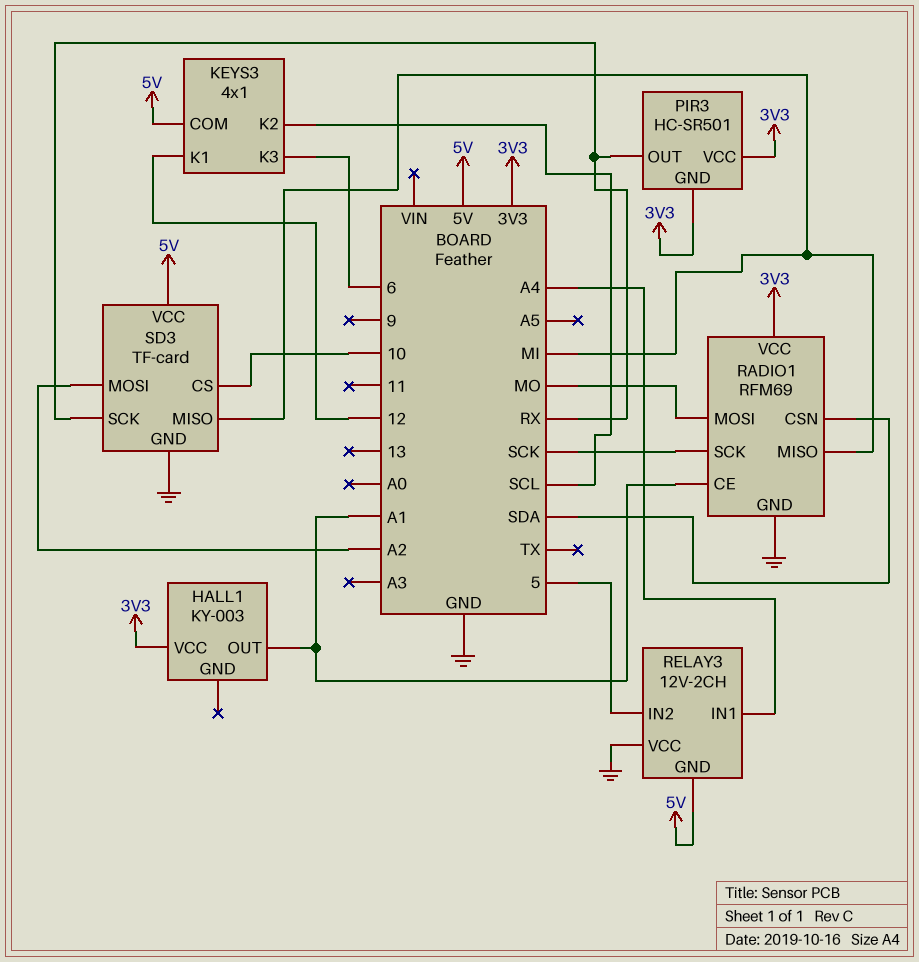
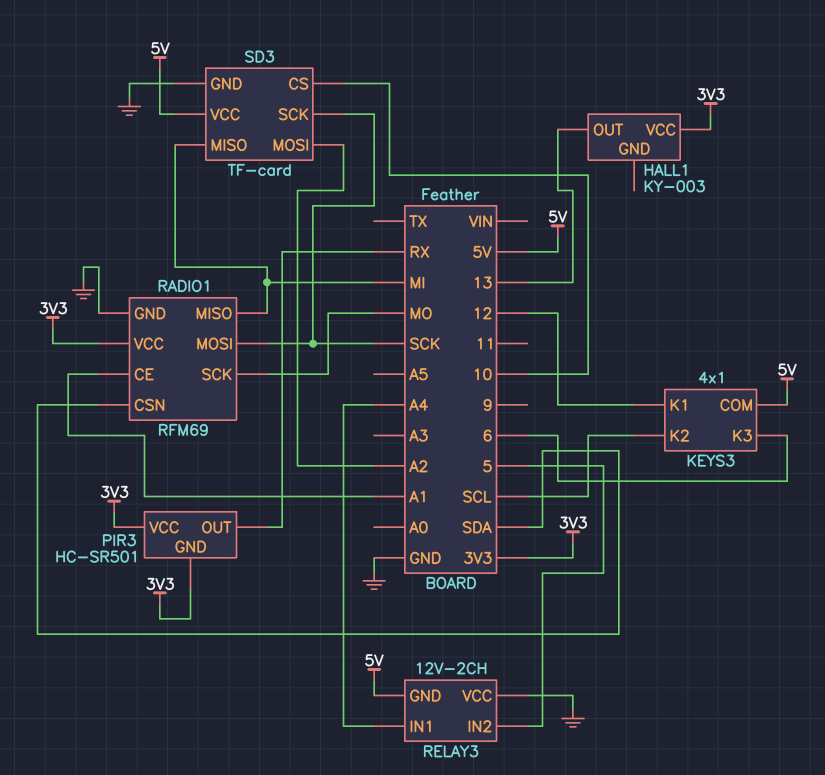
HALL1 pin OUT: A1 -> 13
RADIO1 pin MOSI: MO -> SCK
RADIO1 pin SCK: SCK -> MO
SD3 pin SCK: RX -> SCK

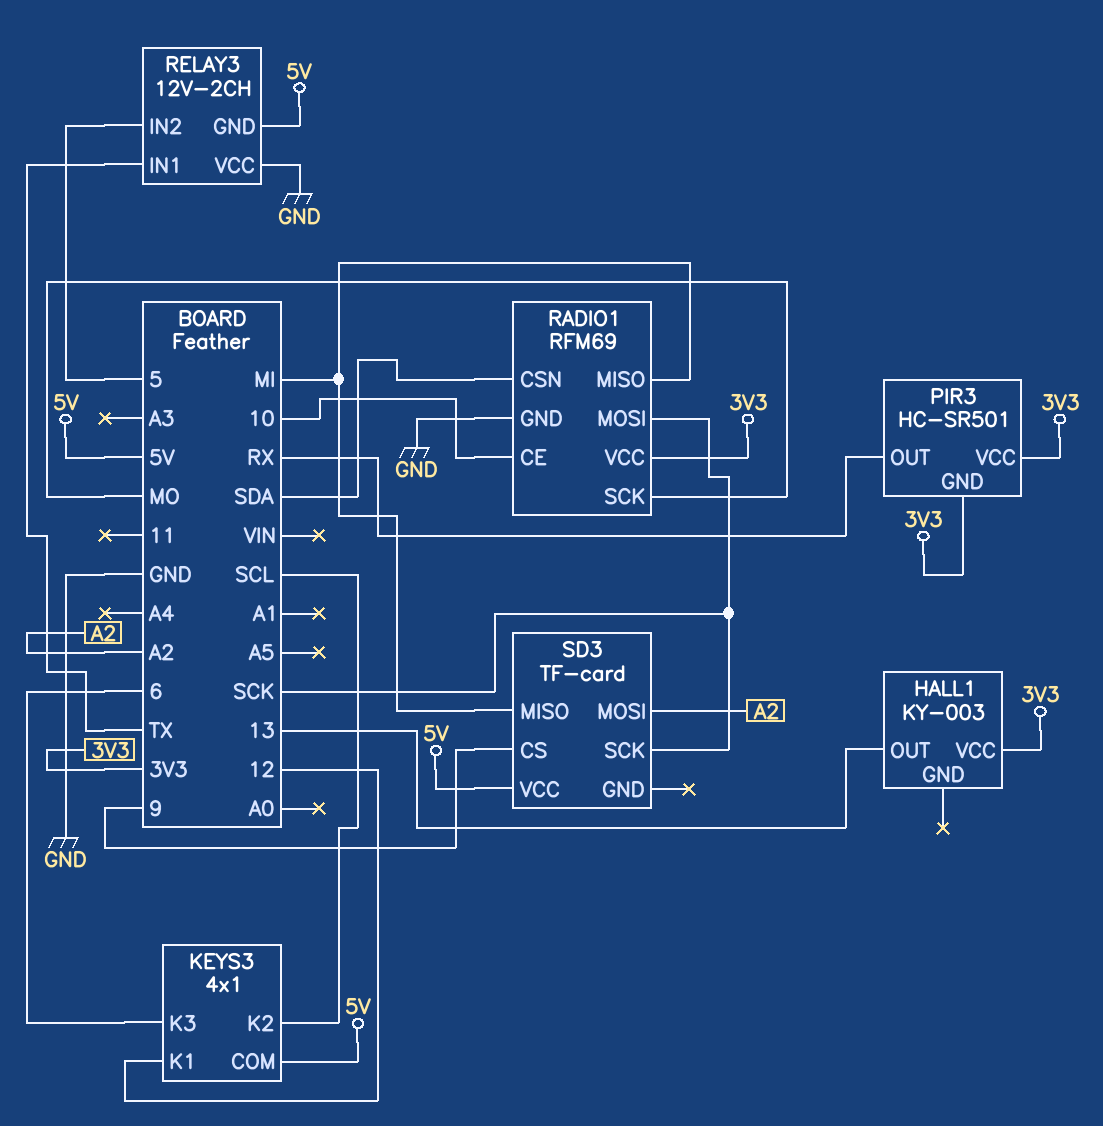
RADIO1 pin CE: A1 -> 10
RELAY3 pin IN1: A4 -> TX
SD3 pin CS: 10 -> 9
SD3 pin GND: GND -> none

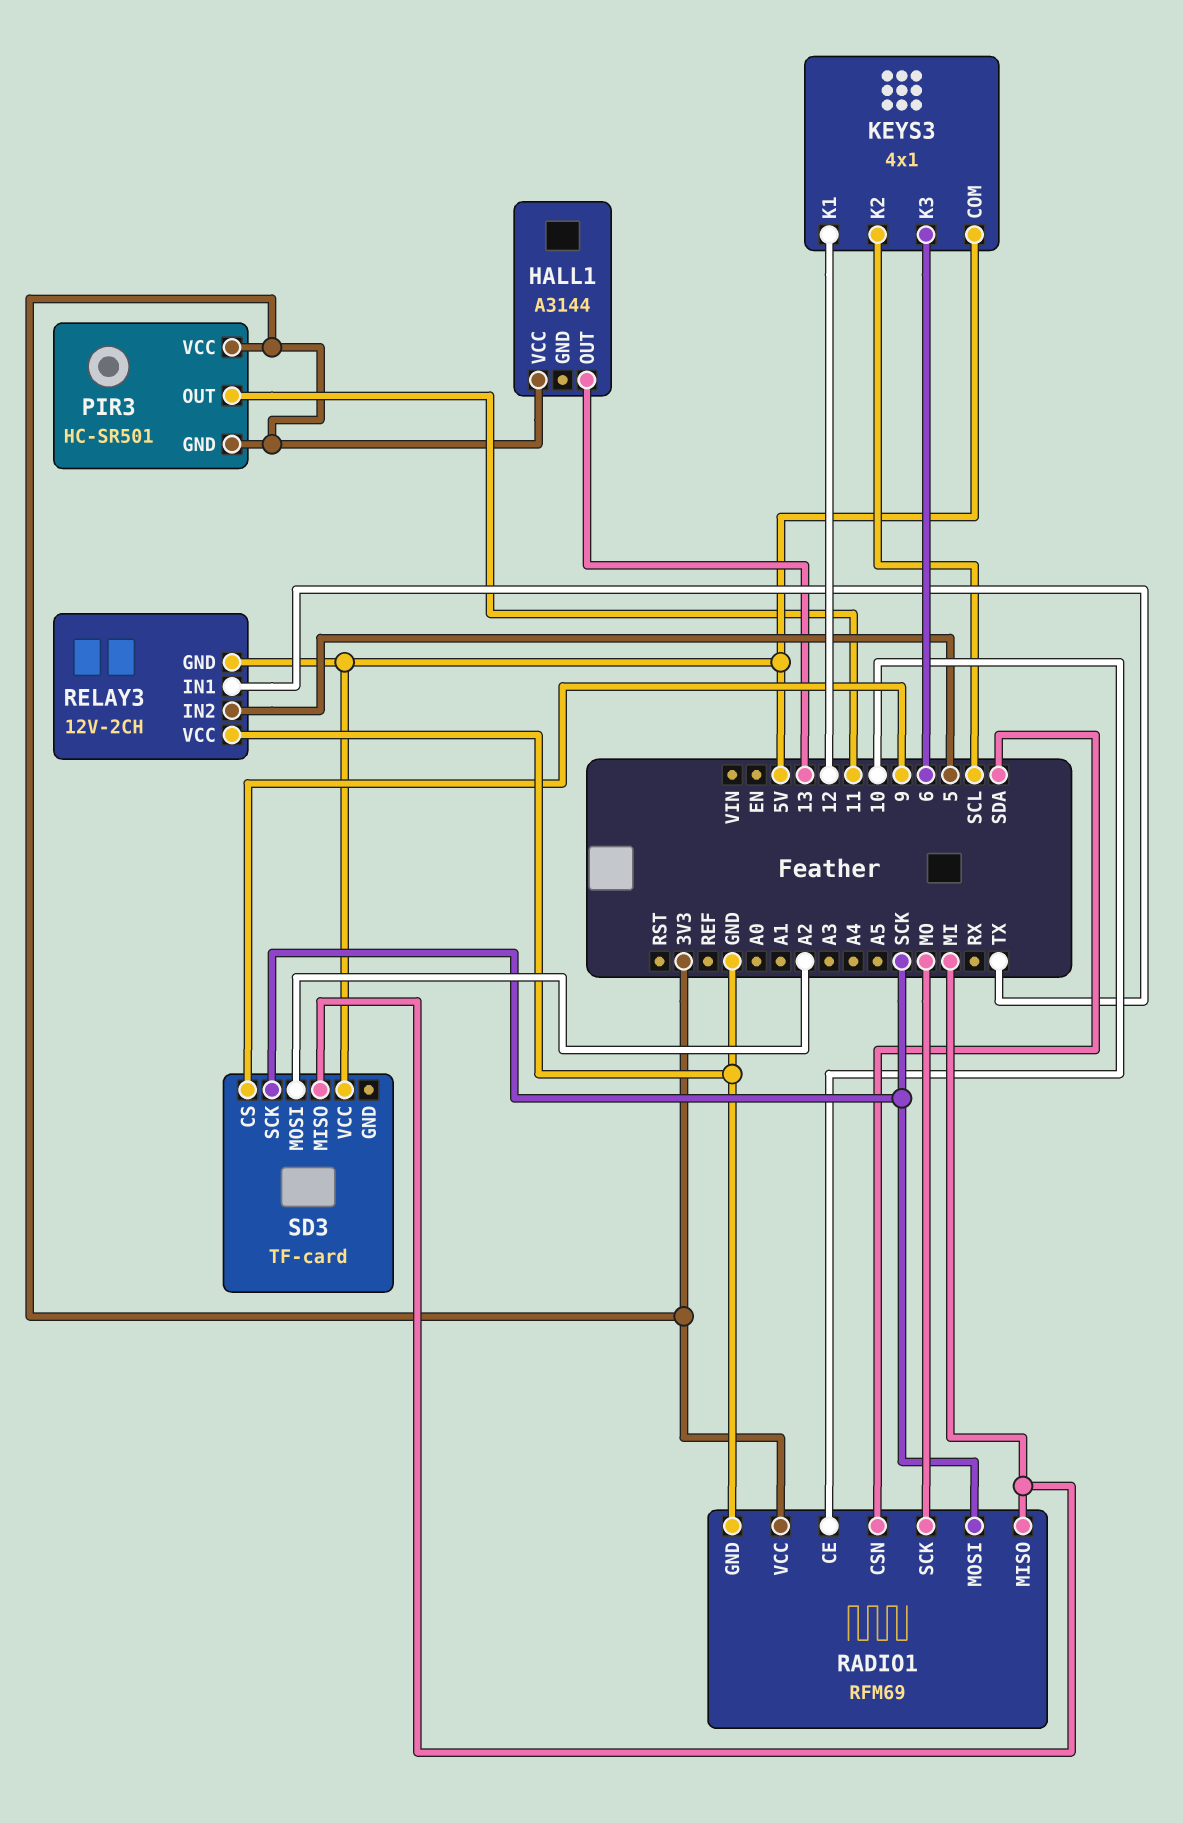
HALL1: KY-003 -> A3144
PIR3 pin OUT: RX -> 11

